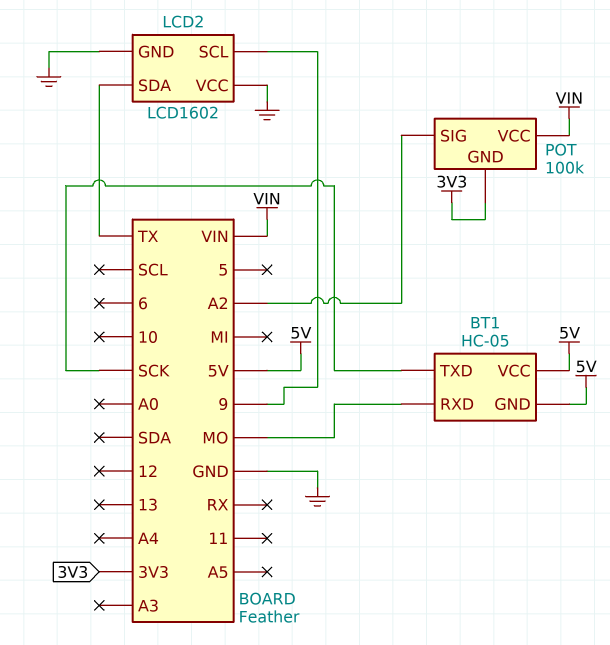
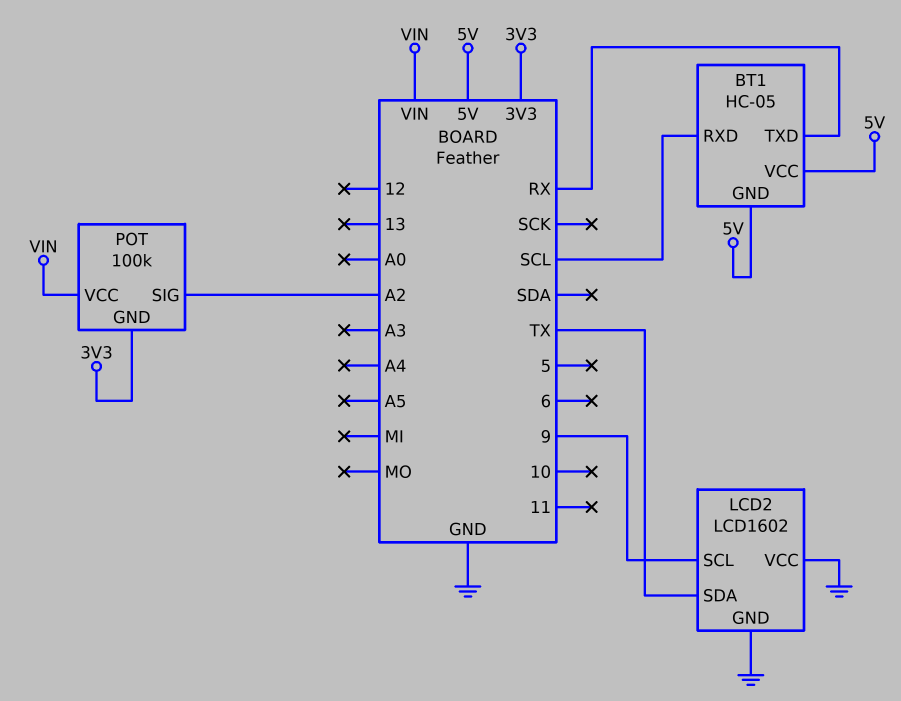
BT1 pin RXD: MO -> SCL
BT1 pin TXD: SCK -> RX

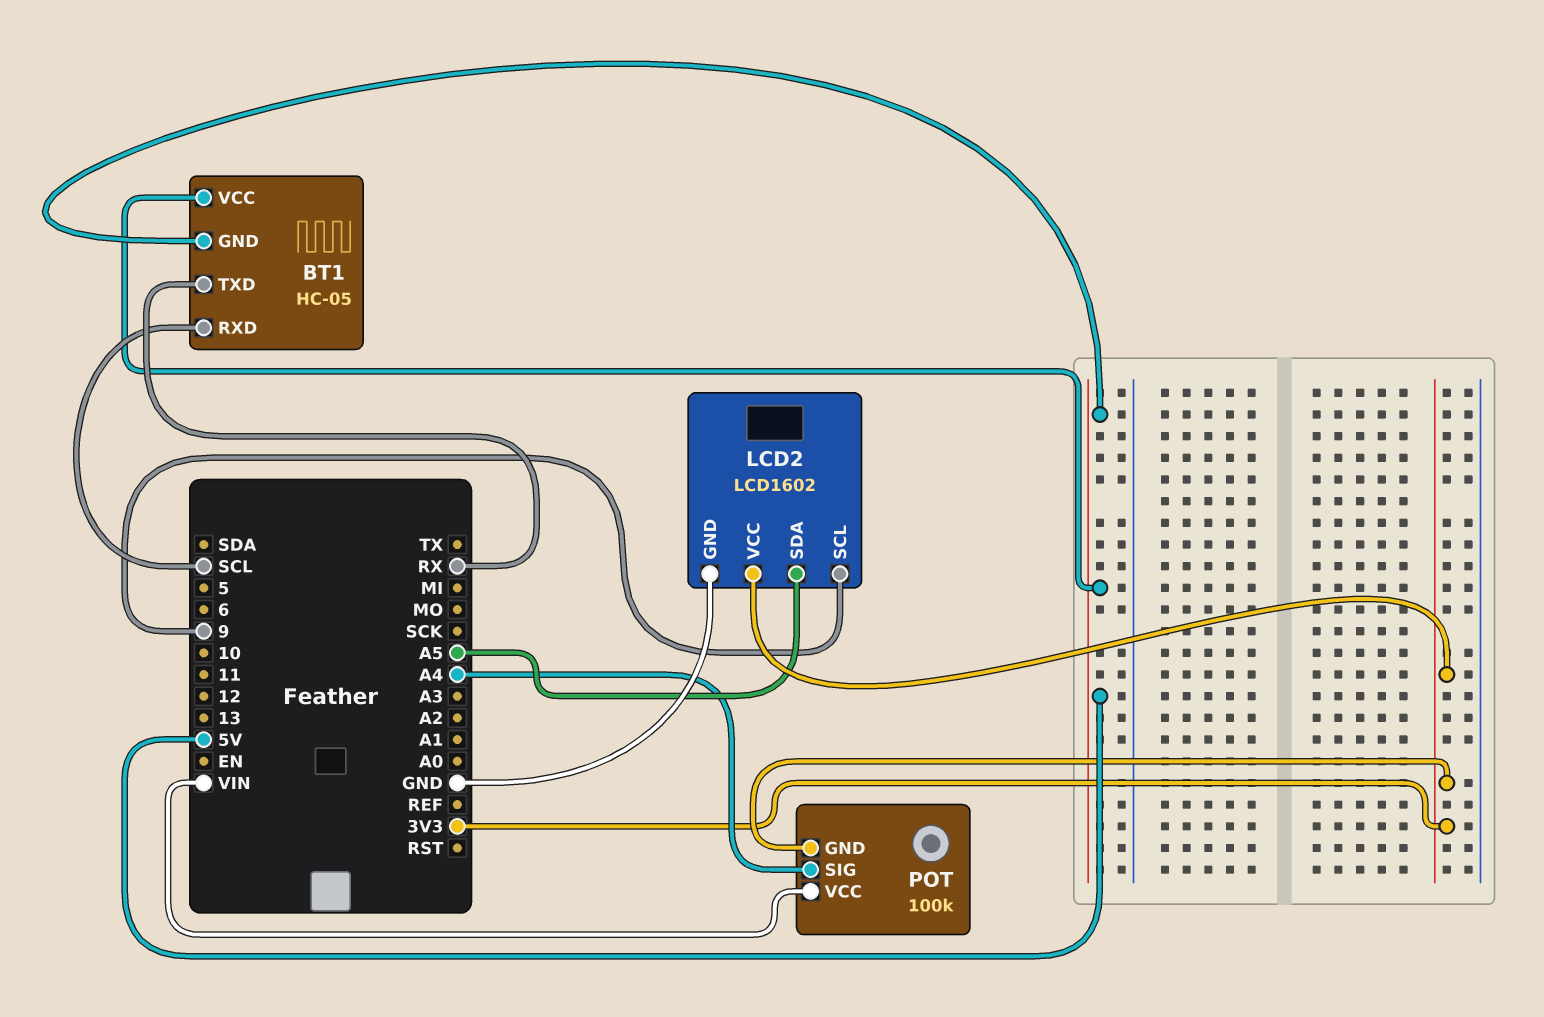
LCD2 pin SDA: TX -> A5
LCD2 pin VCC: GND -> 3V3
POT pin SIG: A2 -> A4

